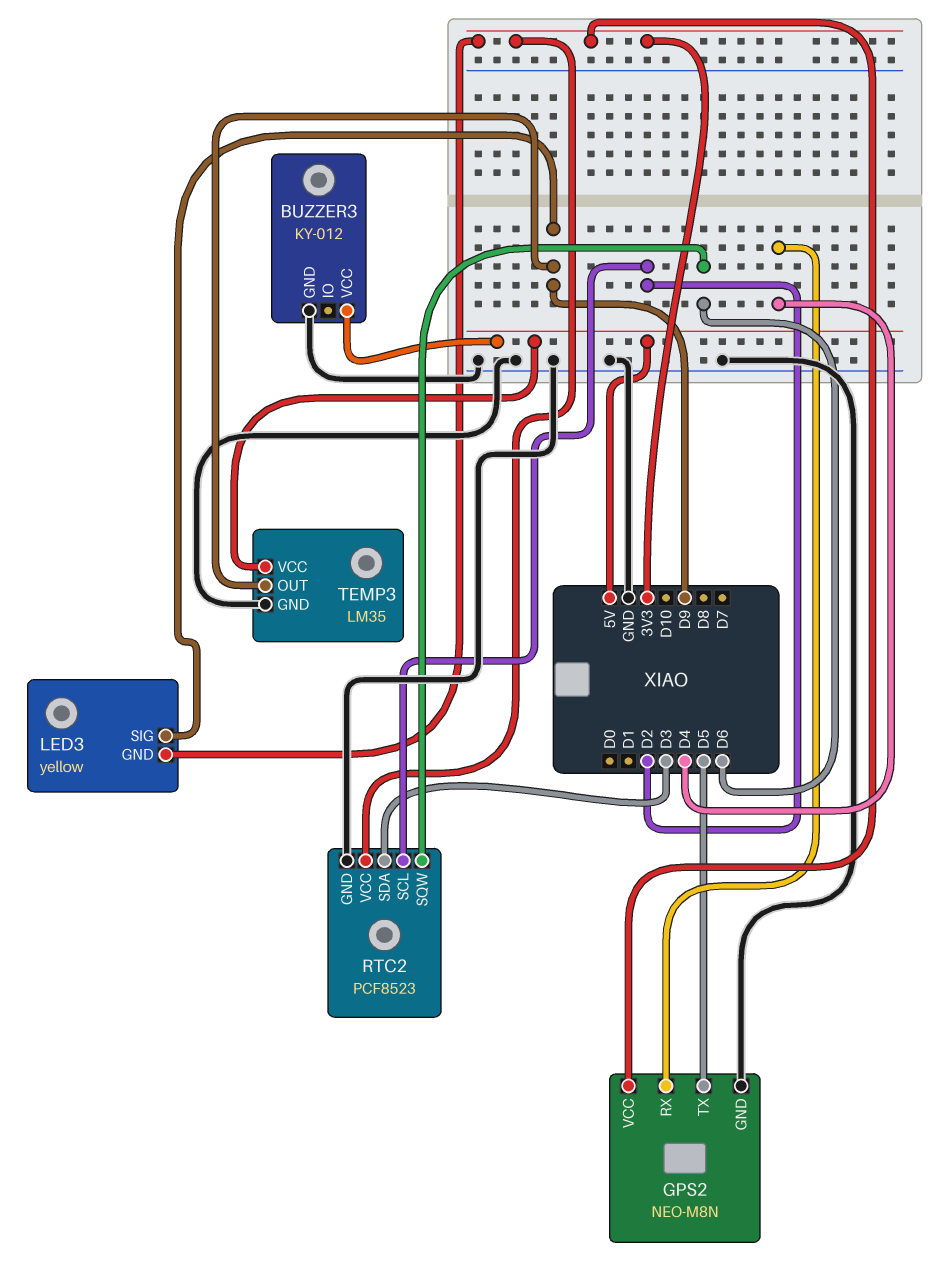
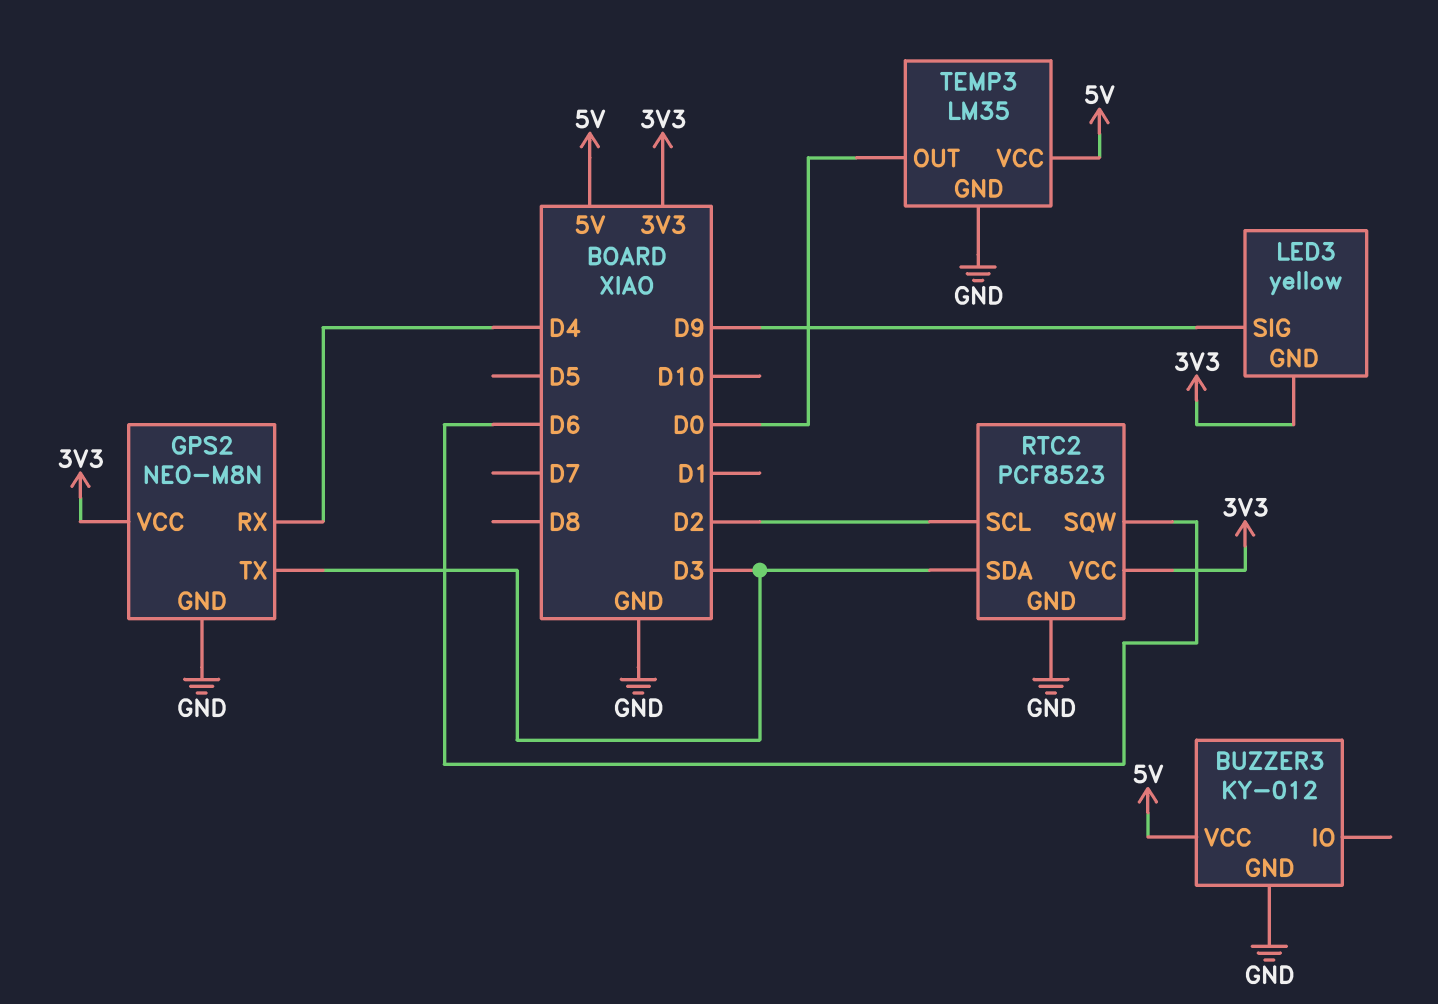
GPS2 pin TX: D5 -> D3
TEMP3 pin OUT: D9 -> D0

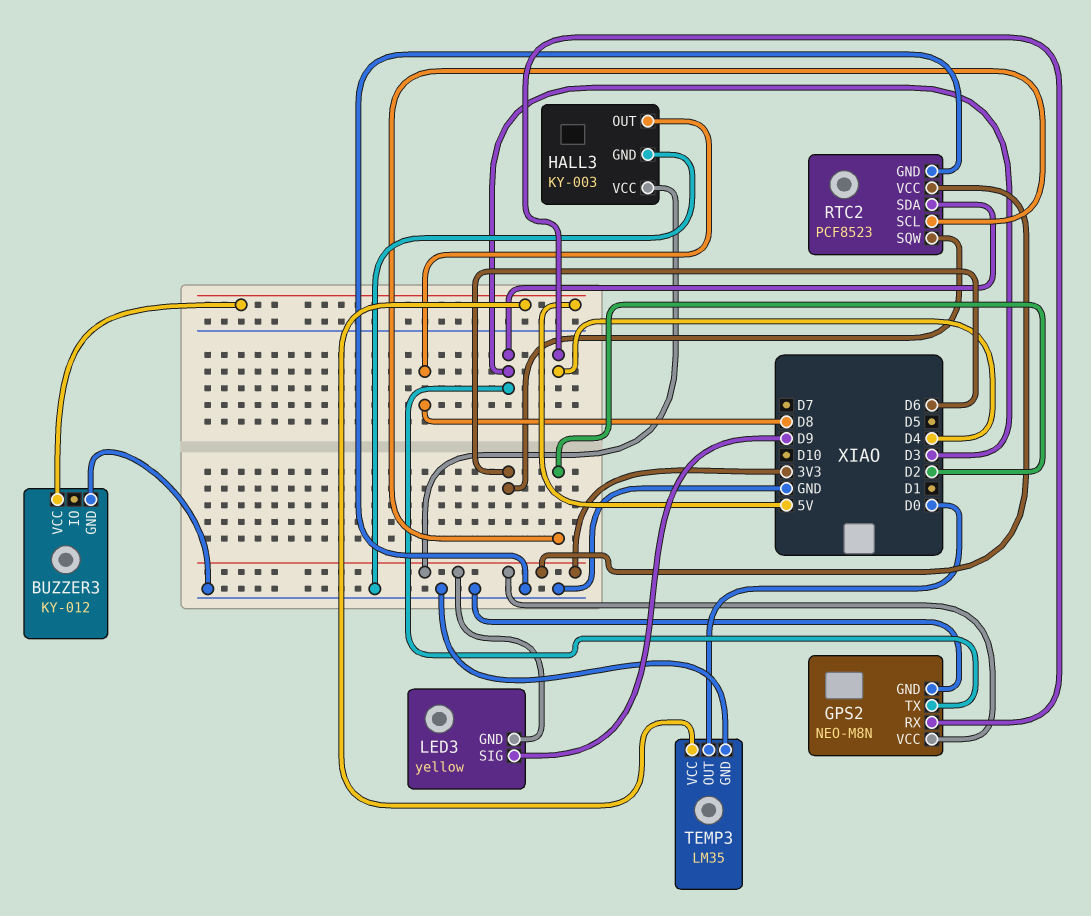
HALL3: none -> KY-003
HALL3 pin GND: none -> GND
HALL3 pin OUT: none -> D8
HALL3 pin VCC: none -> 3V3

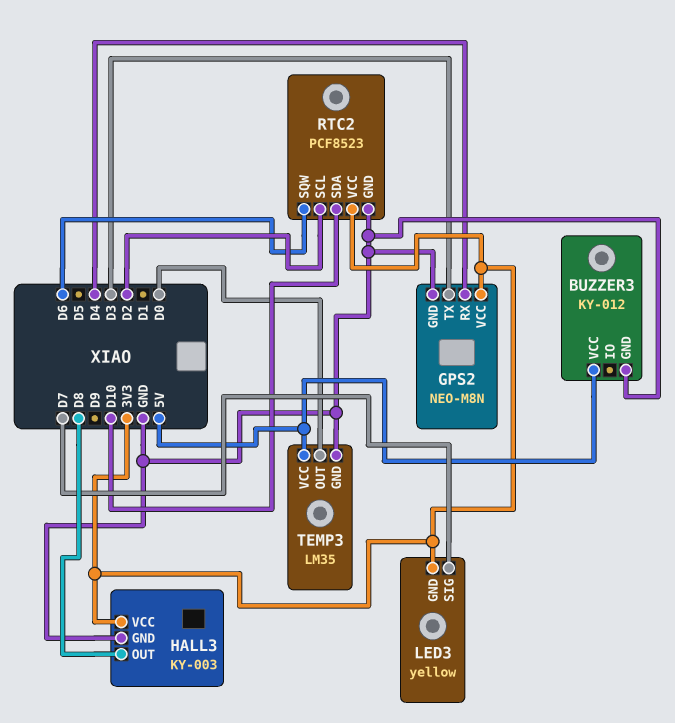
LED3 pin SIG: D9 -> D7
RTC2 pin SDA: D3 -> D10

